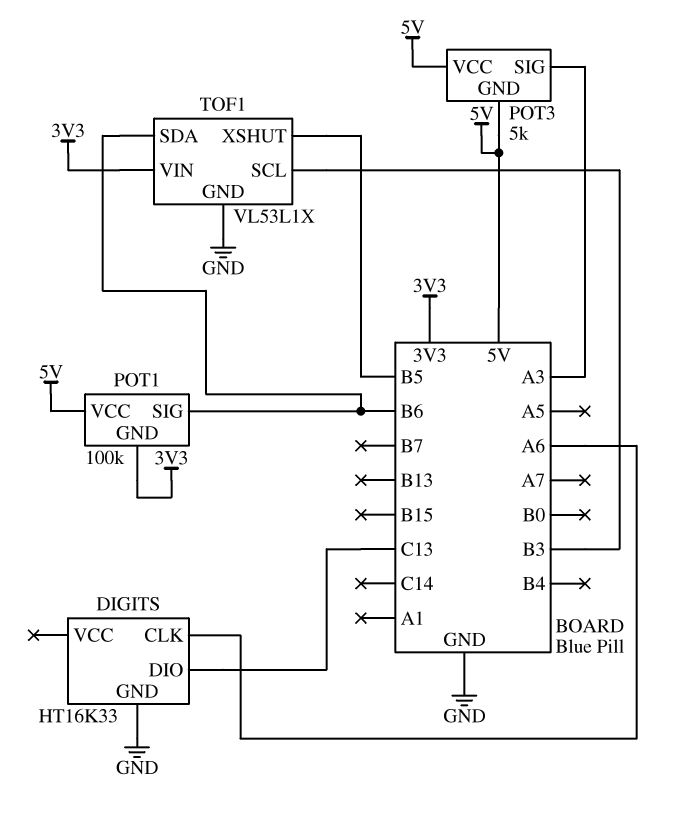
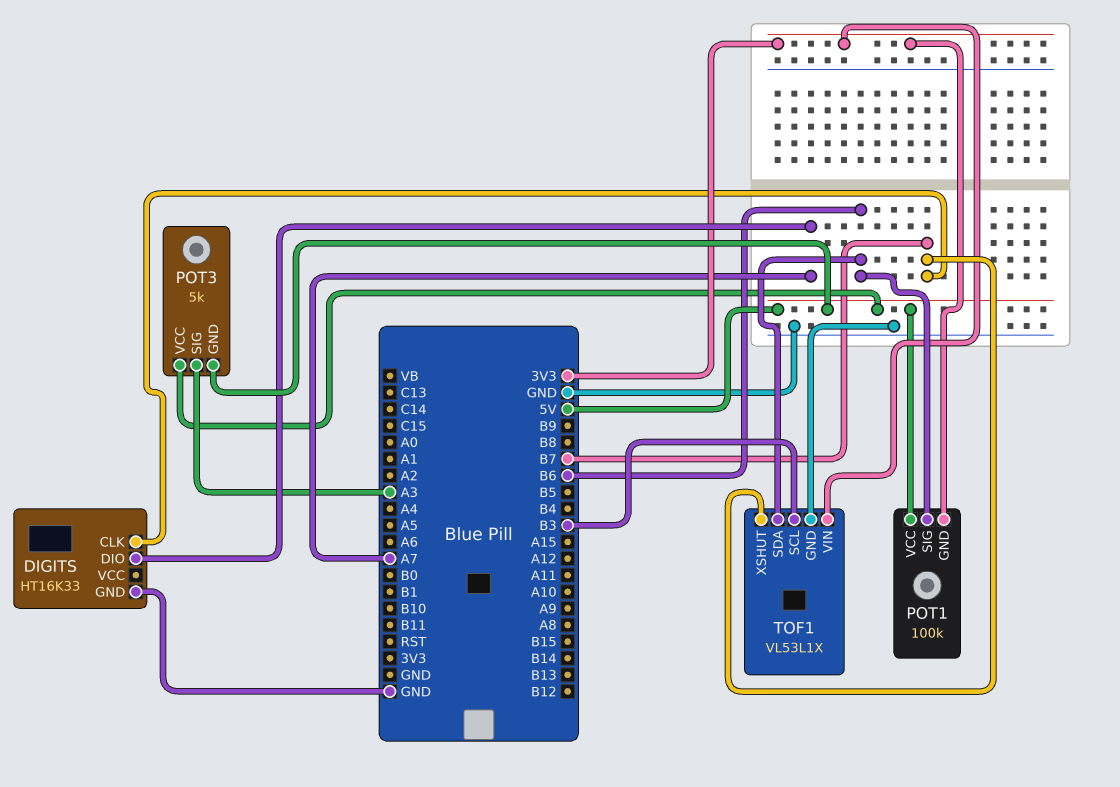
DIGITS pin CLK: A6 -> B7
DIGITS pin DIO: C13 -> A7
TOF1 pin XSHUT: B5 -> B7

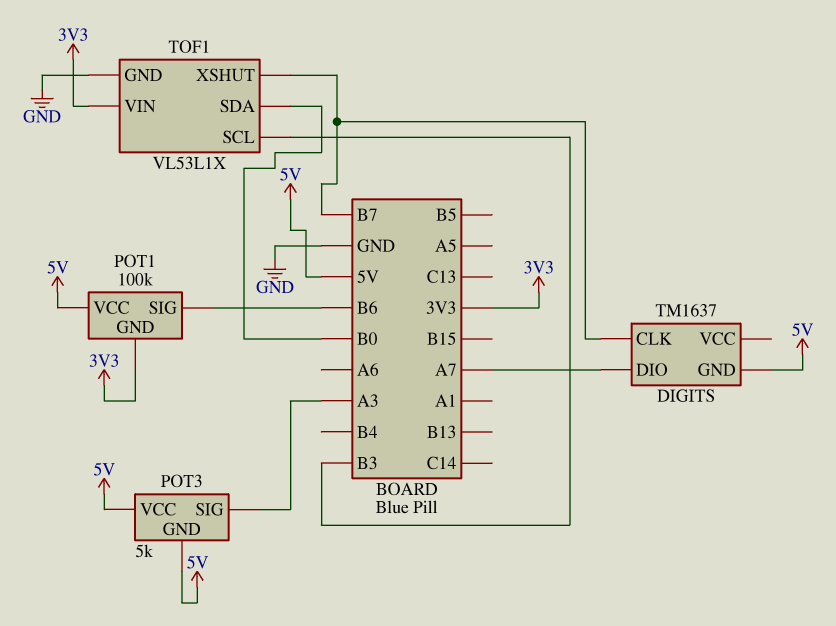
DIGITS: HT16K33 -> TM1637
DIGITS pin GND: GND -> 5V
TOF1 pin SDA: B6 -> B0

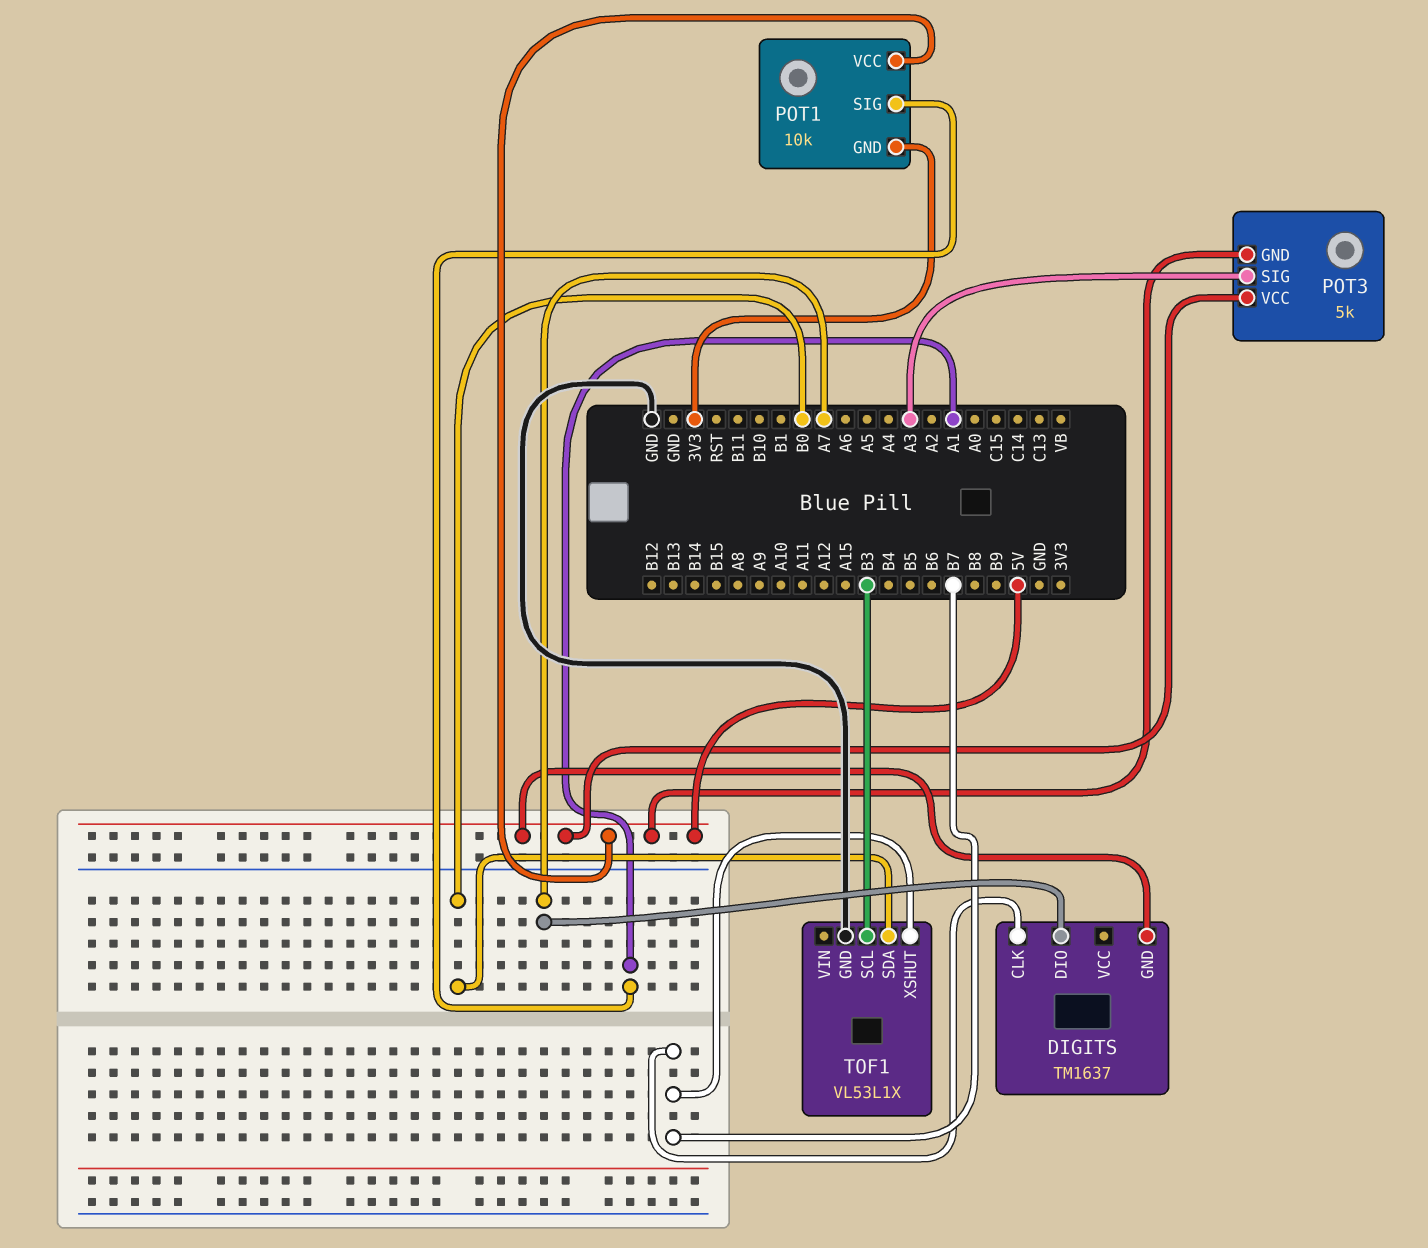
POT1: 100k -> 10k
POT1 pin SIG: B6 -> A1
TOF1 pin VIN: 3V3 -> none

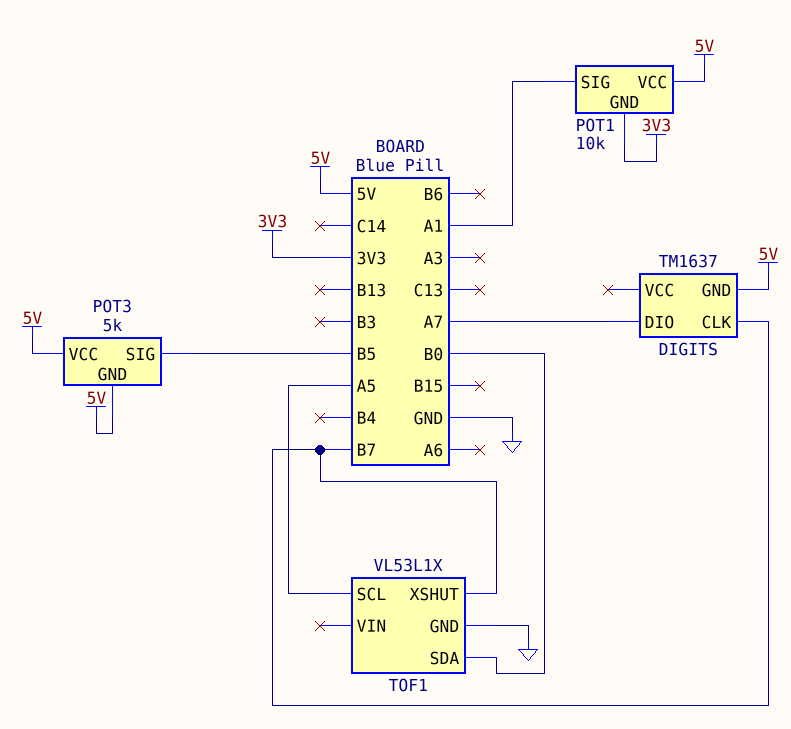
POT3 pin SIG: A3 -> B5
TOF1 pin SCL: B3 -> A5

